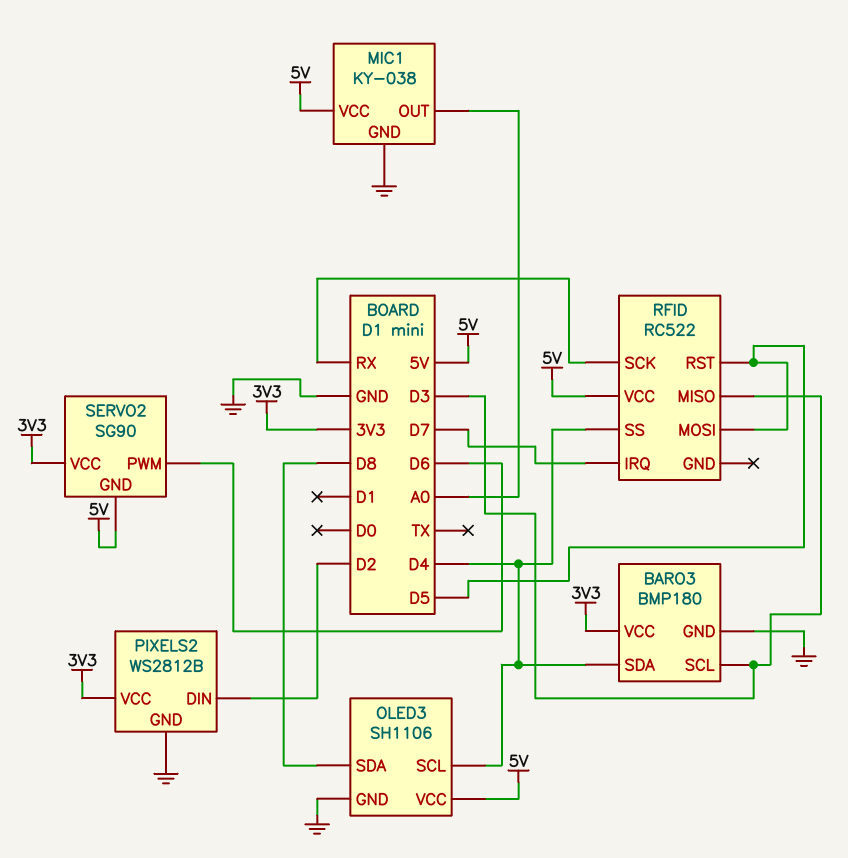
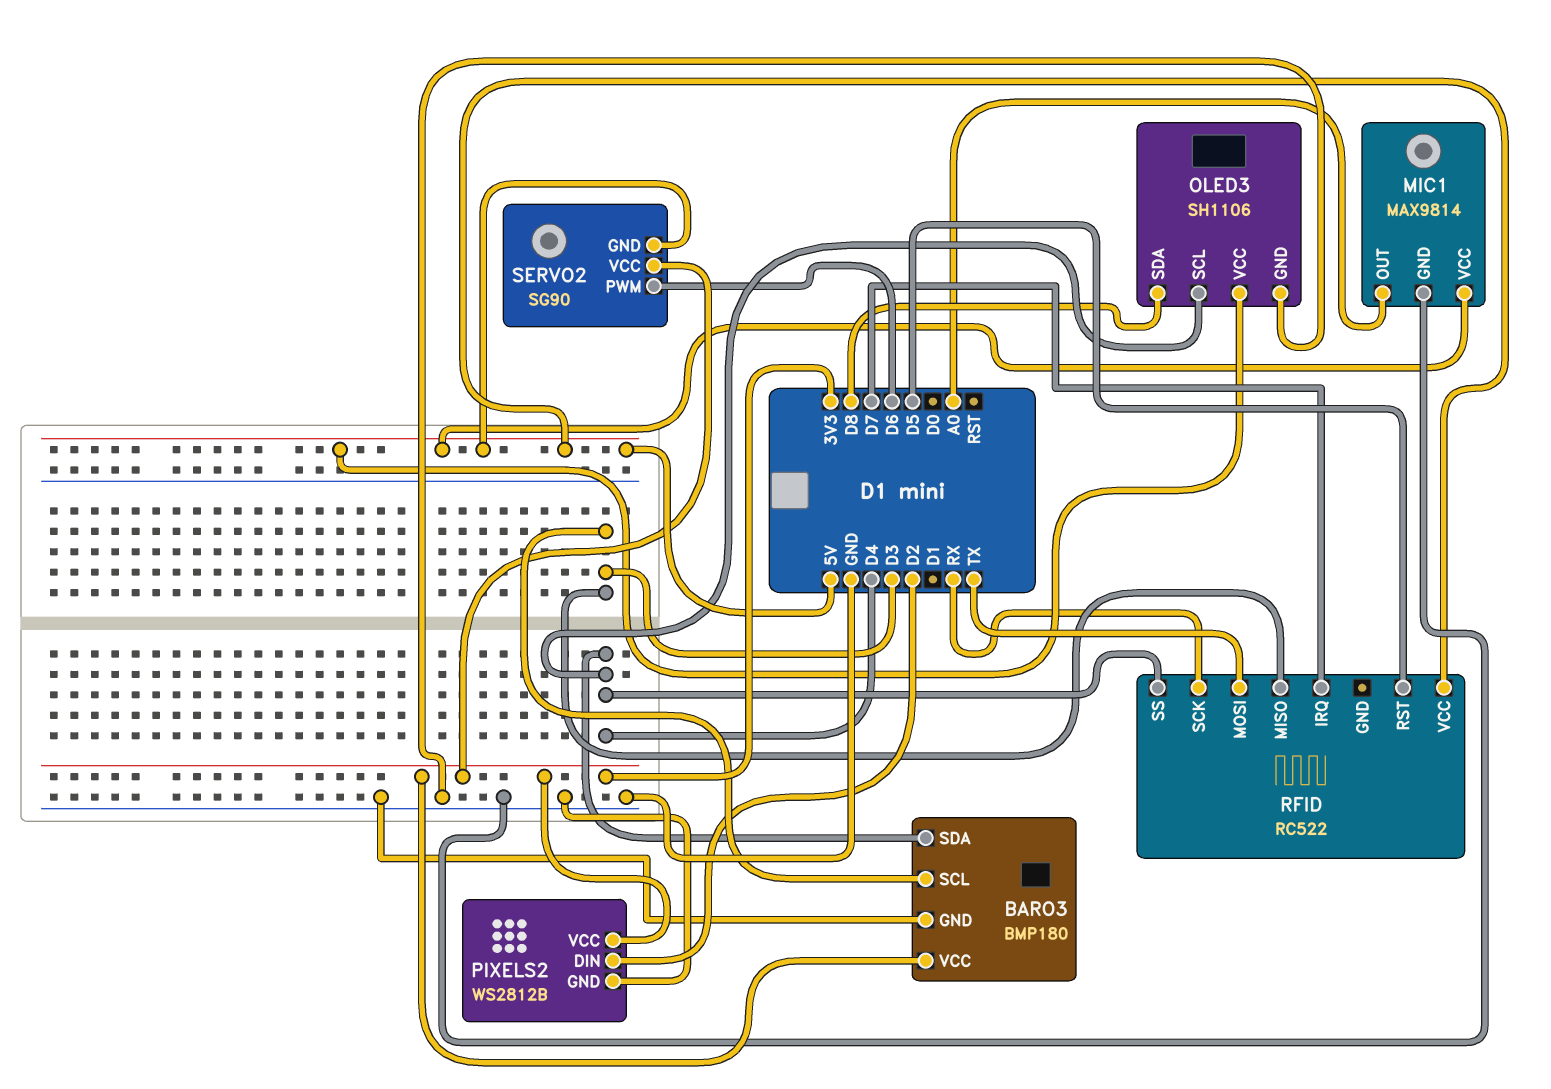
MIC1: KY-038 -> MAX9814
RFID pin MOSI: D5 -> TX

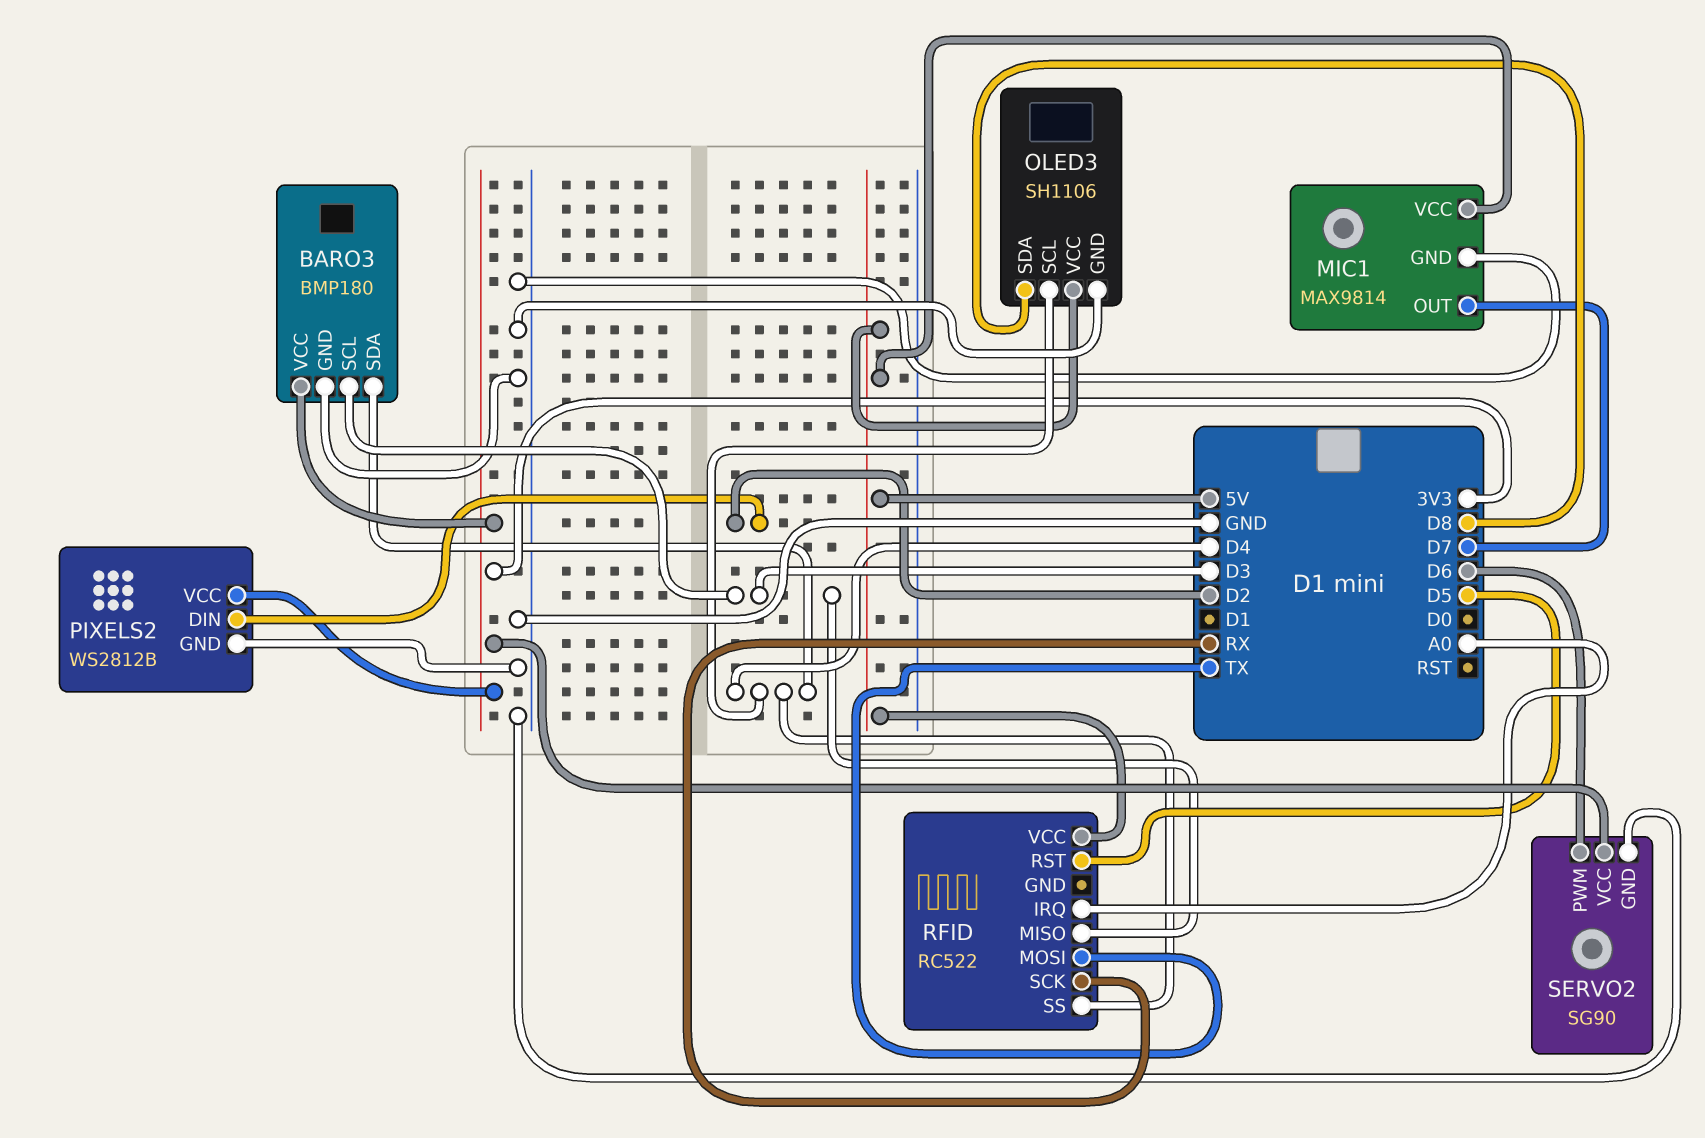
MIC1 pin OUT: A0 -> D7
RFID pin IRQ: D7 -> A0
SERVO2 pin GND: 5V -> GND

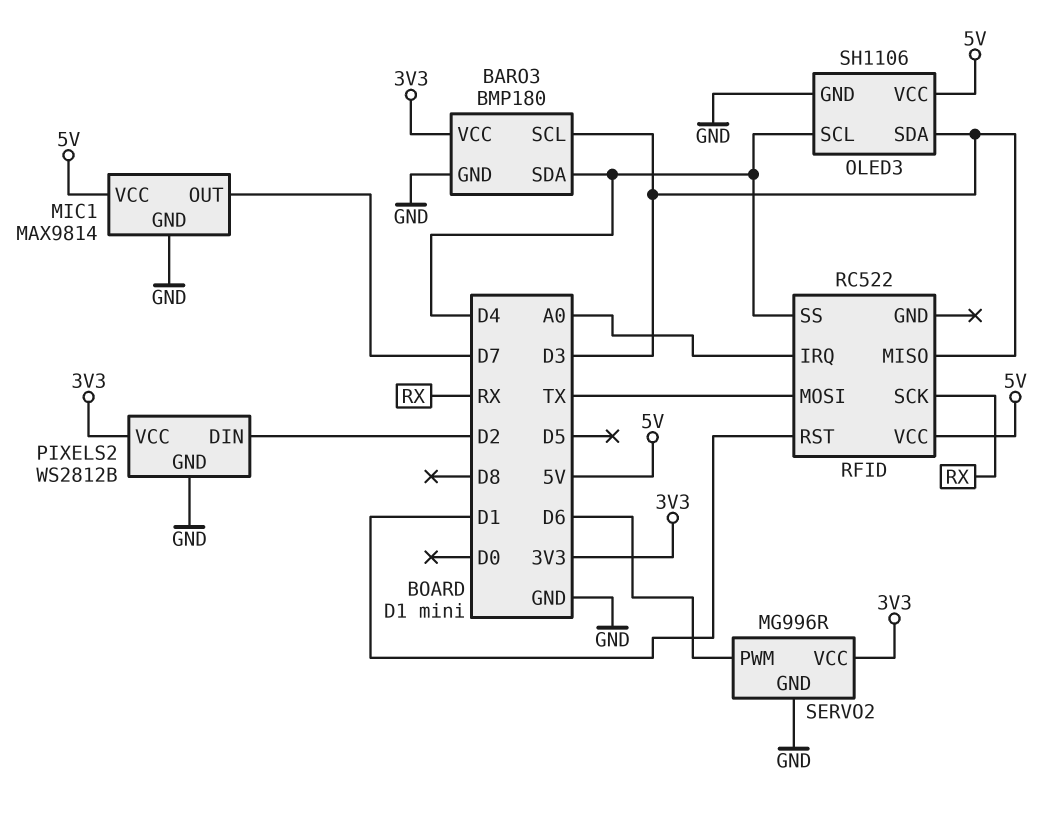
OLED3 pin SDA: D8 -> D3
RFID pin RST: D5 -> D1
SERVO2: SG90 -> MG996R

